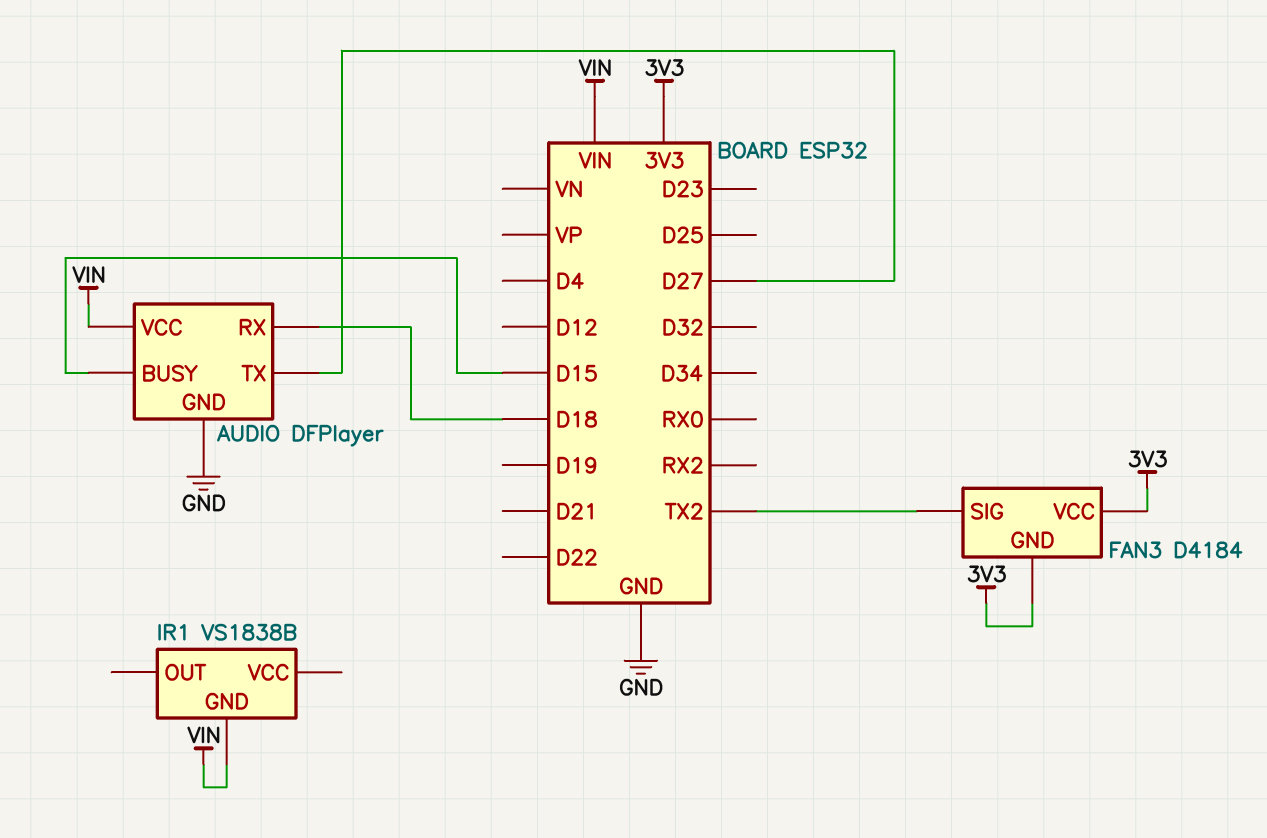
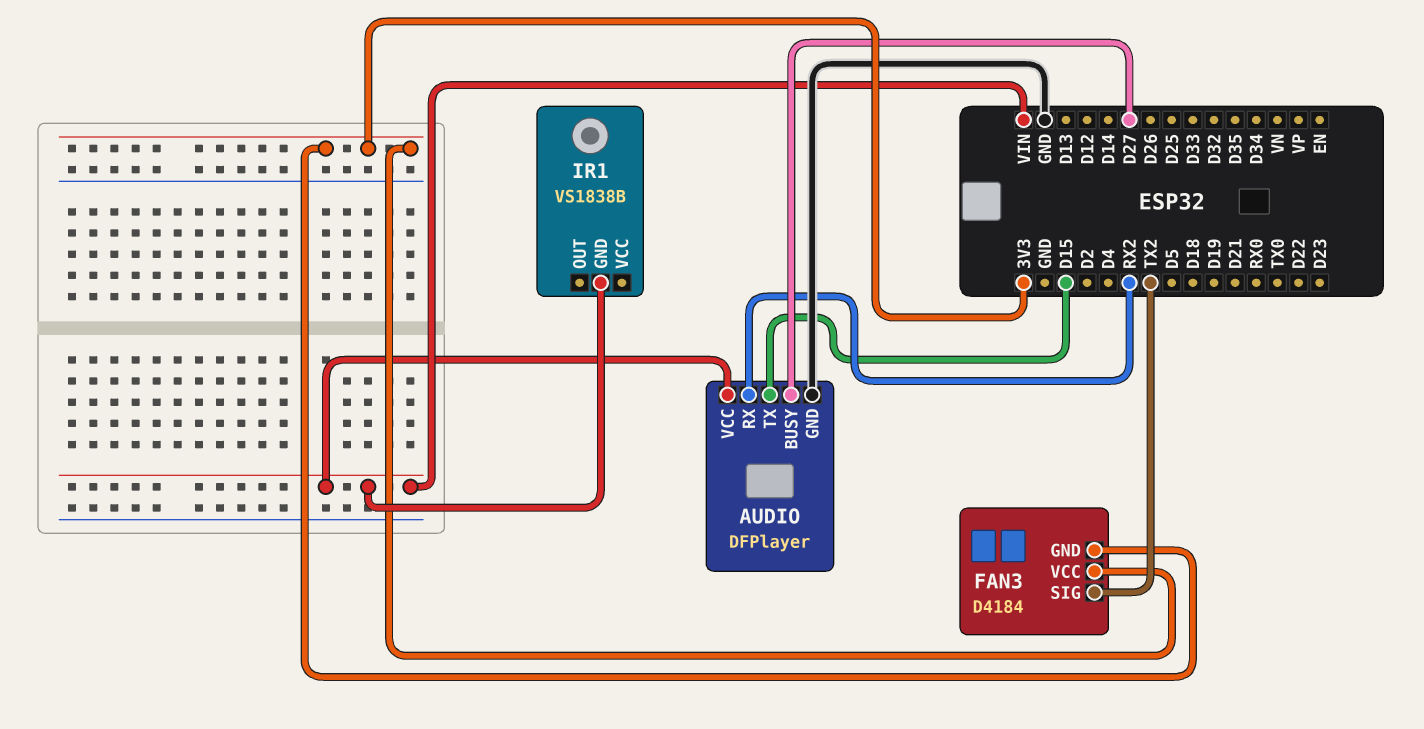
AUDIO pin BUSY: D15 -> D27
AUDIO pin RX: D18 -> RX2
AUDIO pin TX: D27 -> D15

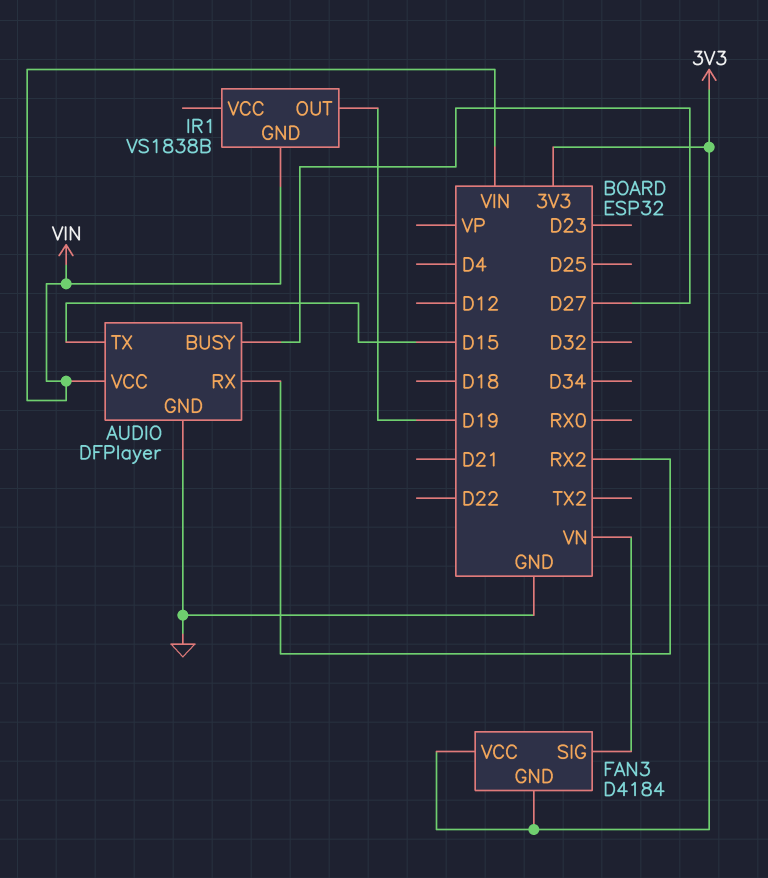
FAN3 pin SIG: TX2 -> VN
IR1 pin OUT: none -> D19

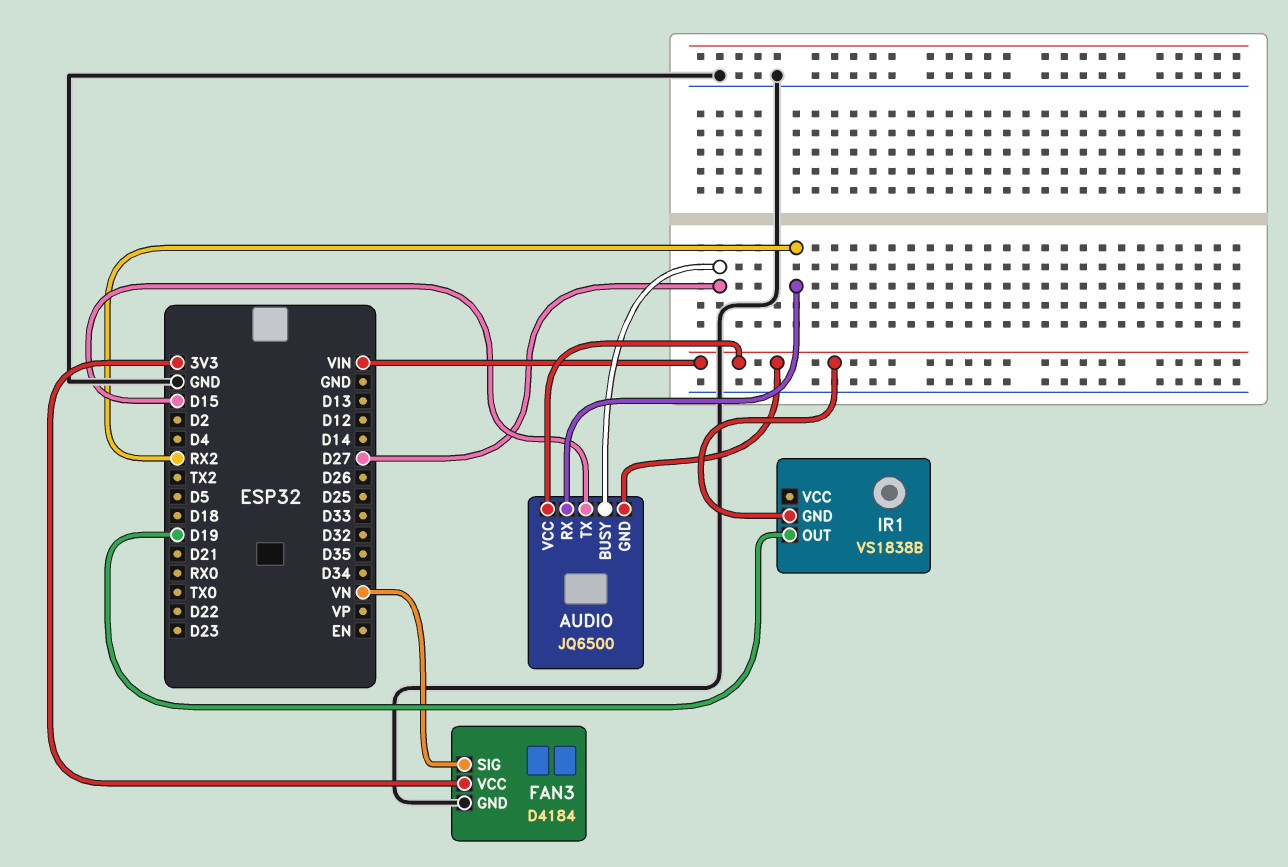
AUDIO: DFPlayer -> JQ6500
AUDIO pin GND: GND -> VIN
FAN3 pin GND: 3V3 -> GND

